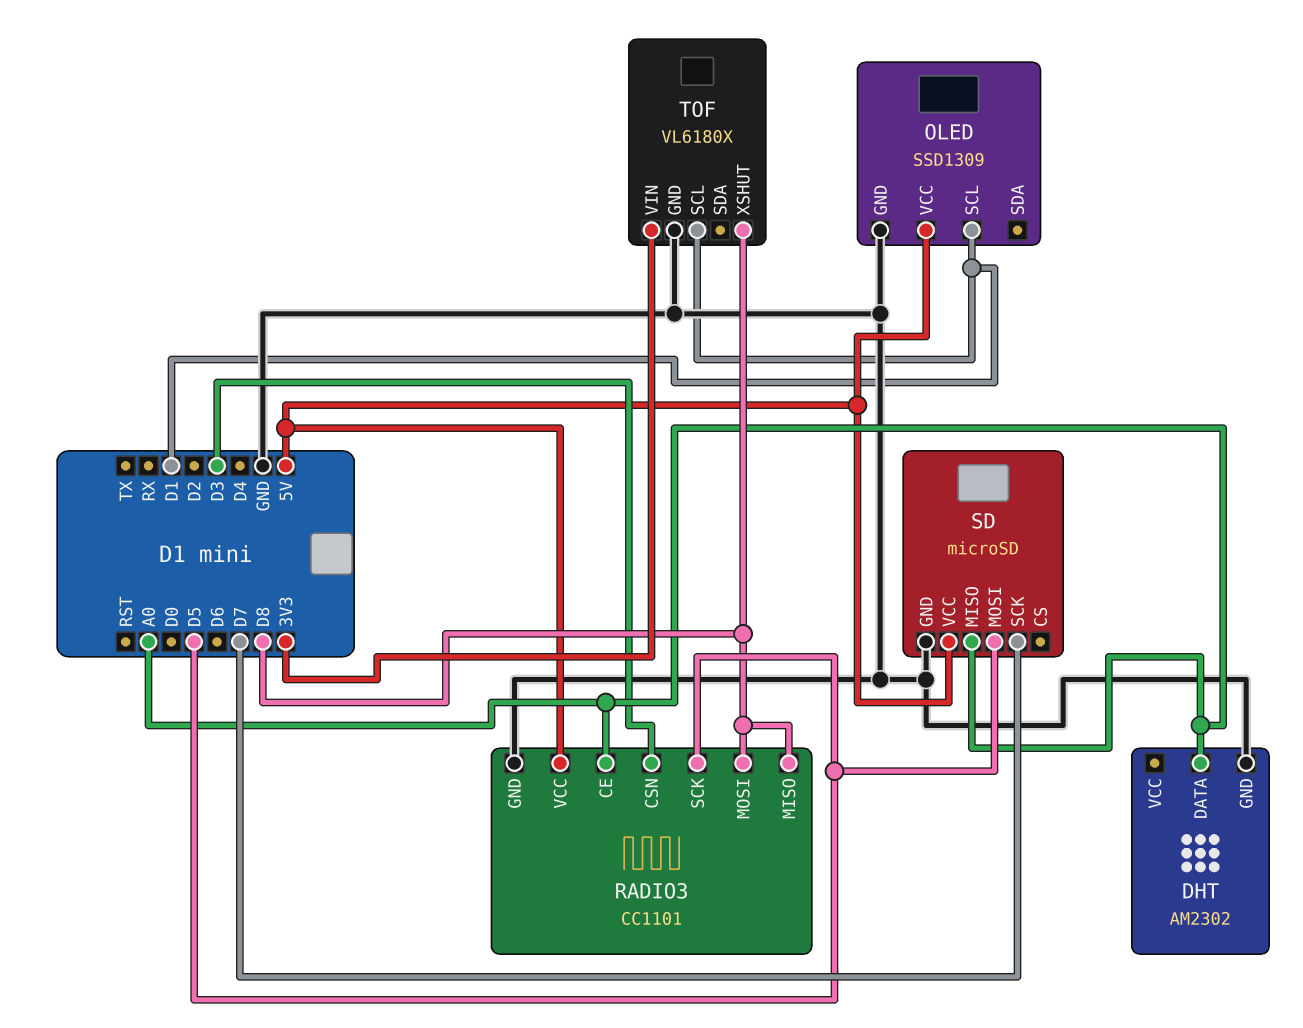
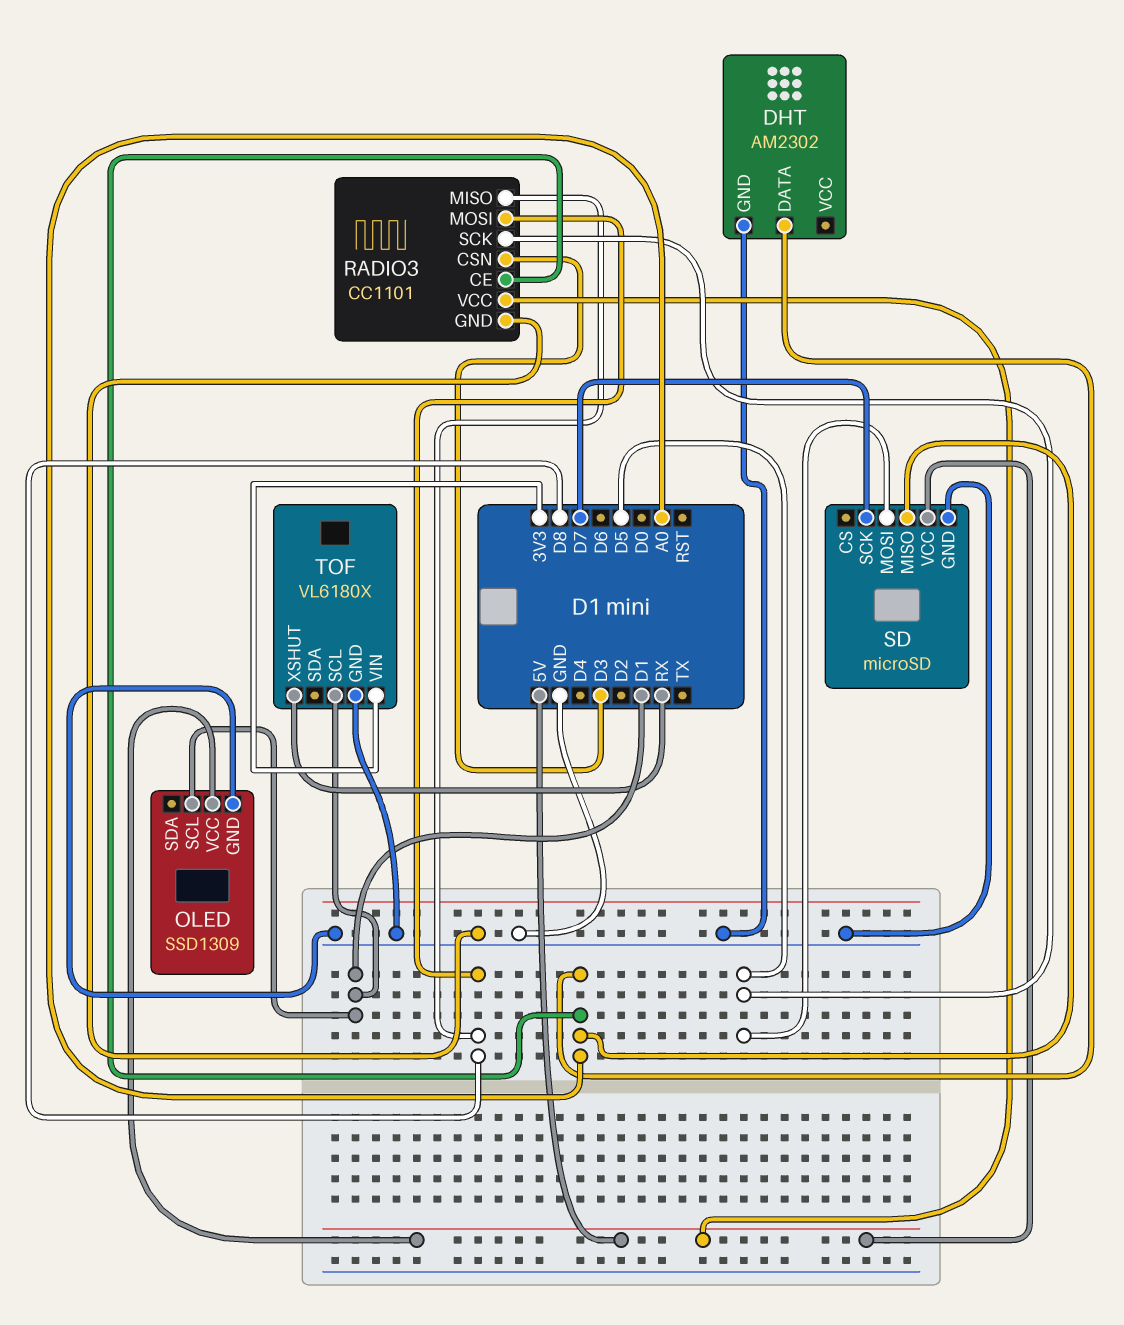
TOF pin XSHUT: D8 -> RX

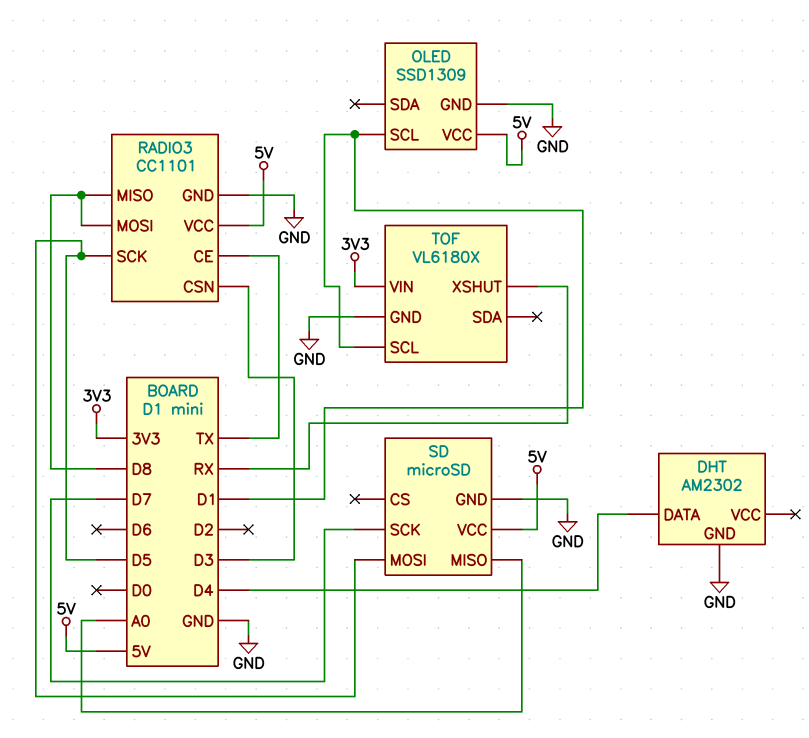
DHT pin DATA: A0 -> D4
RADIO3 pin CE: A0 -> TX

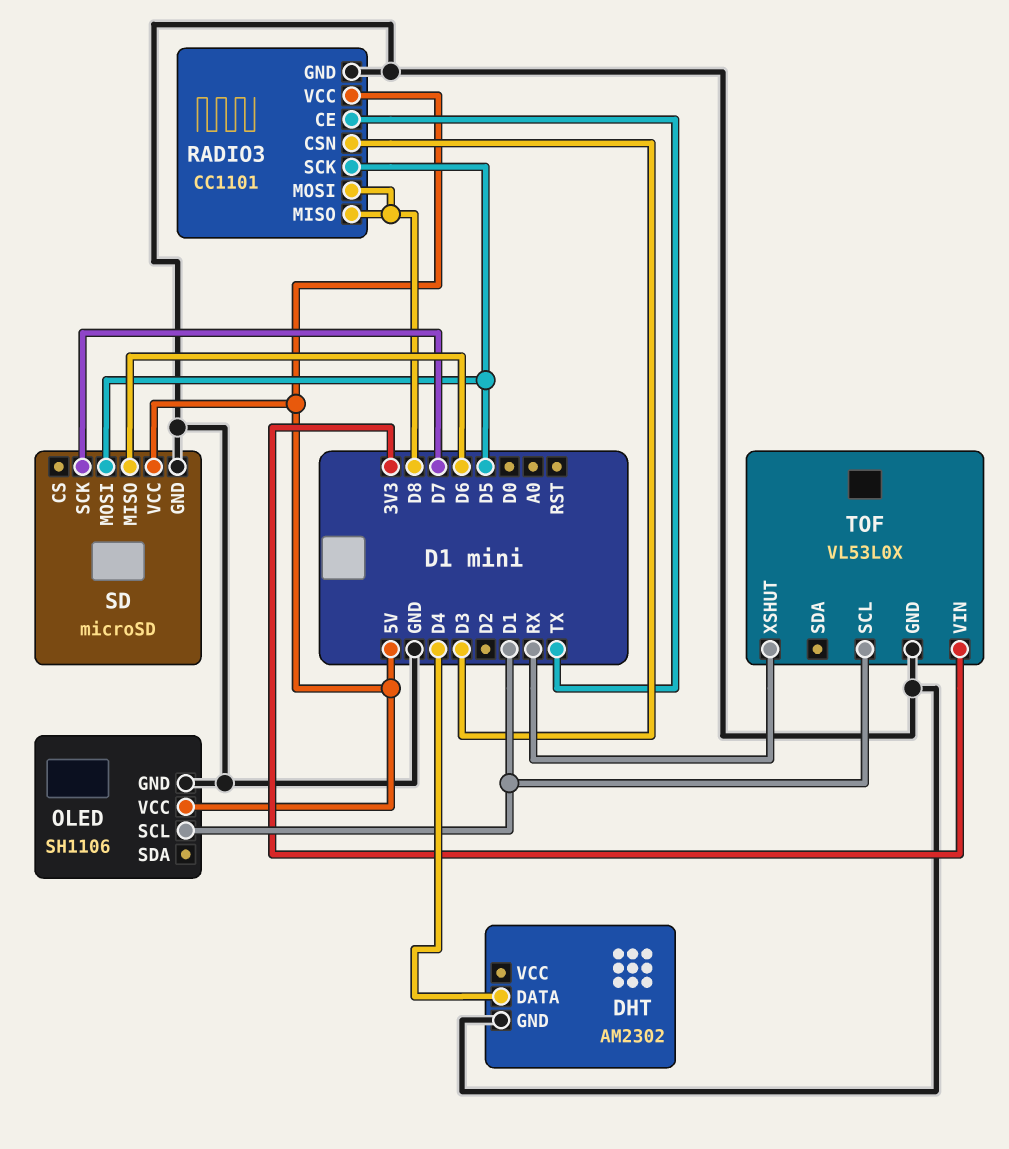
OLED: SSD1309 -> SH1106
SD pin MISO: A0 -> D6
TOF: VL6180X -> VL53L0X

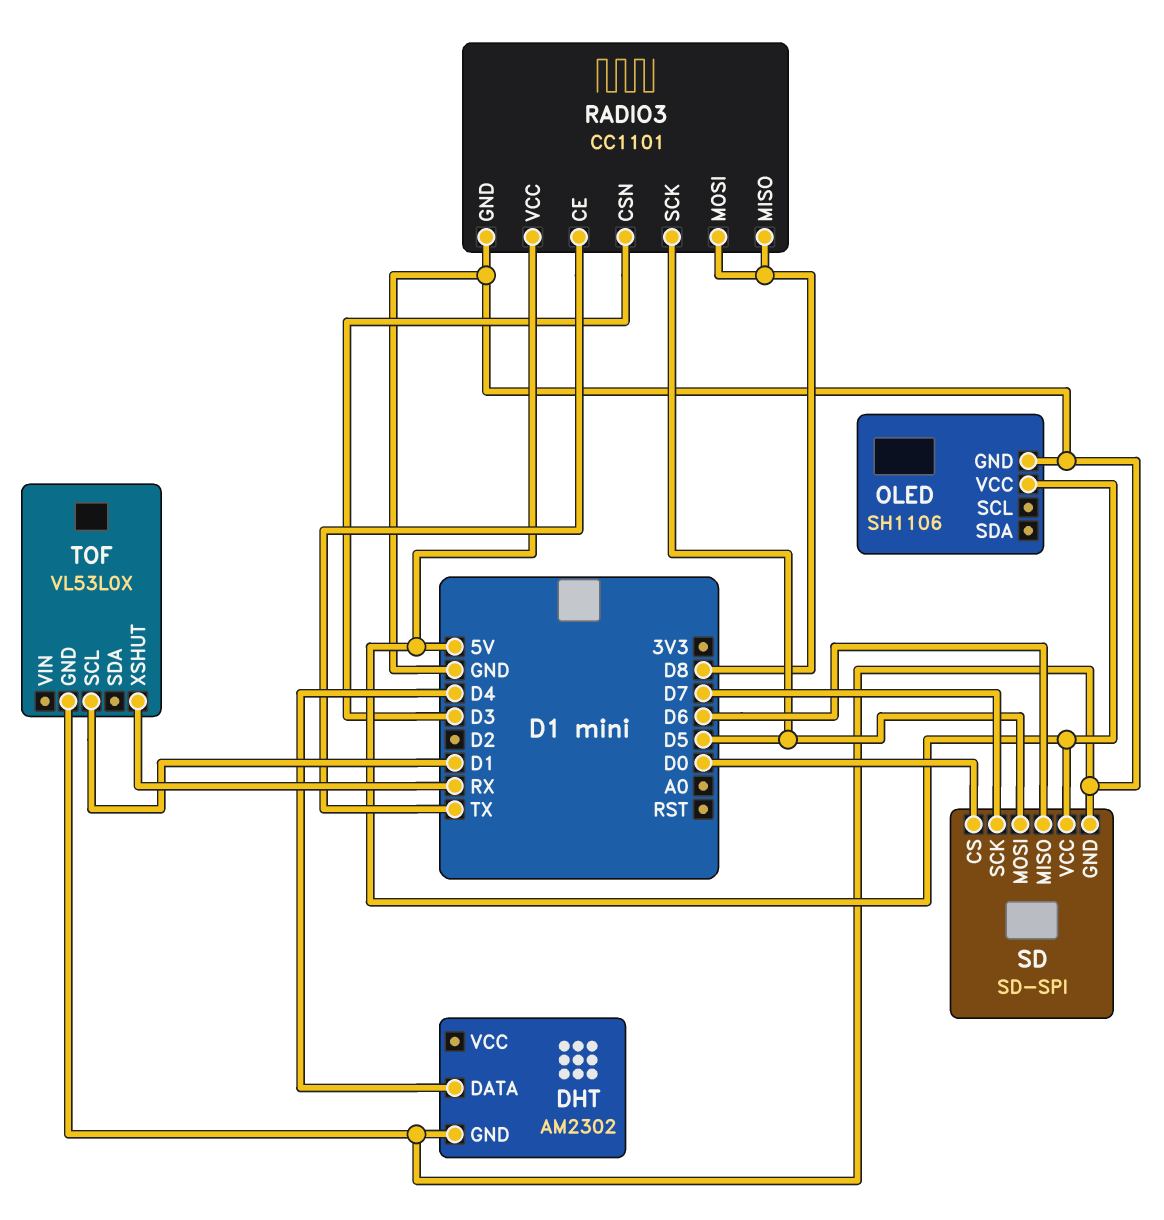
OLED pin SCL: D1 -> none
SD: microSD -> SD-SPI
SD pin CS: none -> D0
TOF pin VIN: 3V3 -> none

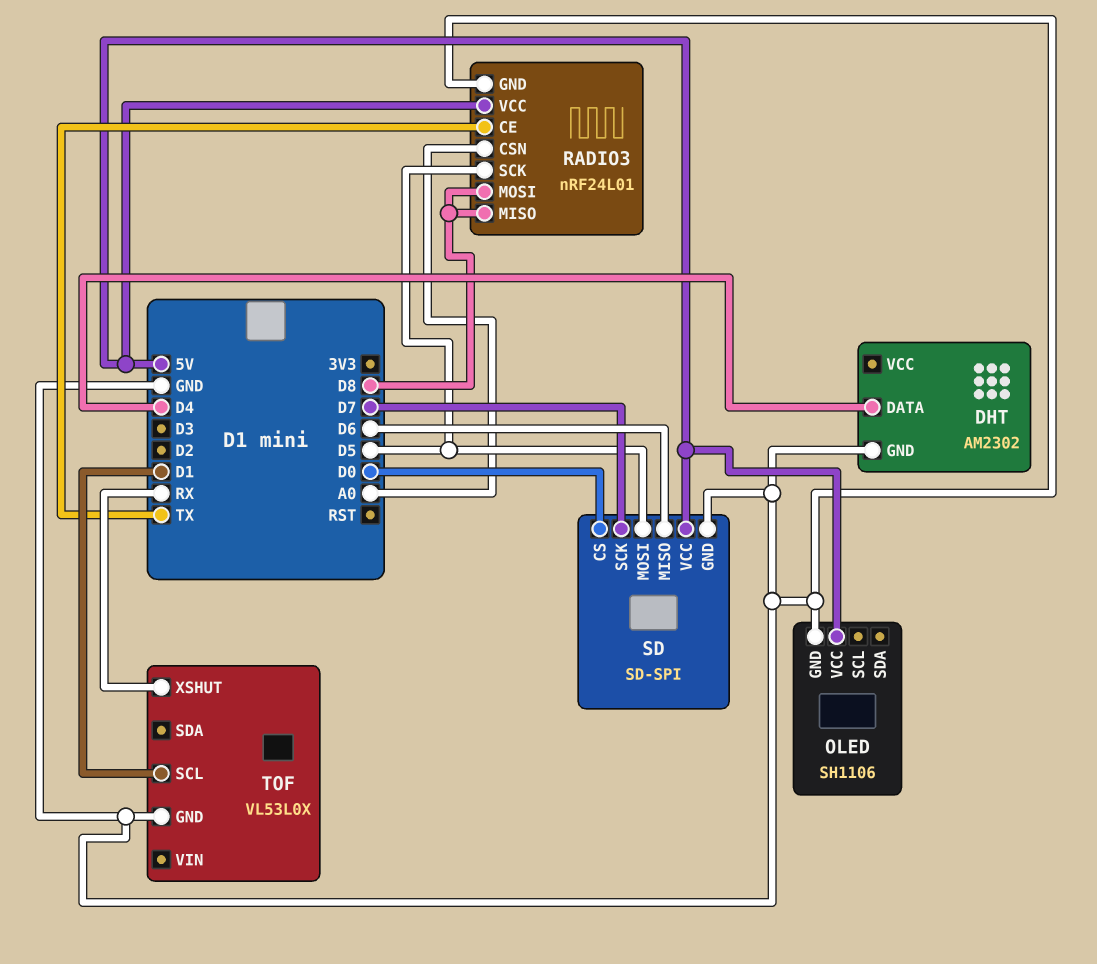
RADIO3: CC1101 -> nRF24L01
RADIO3 pin CSN: D3 -> A0

